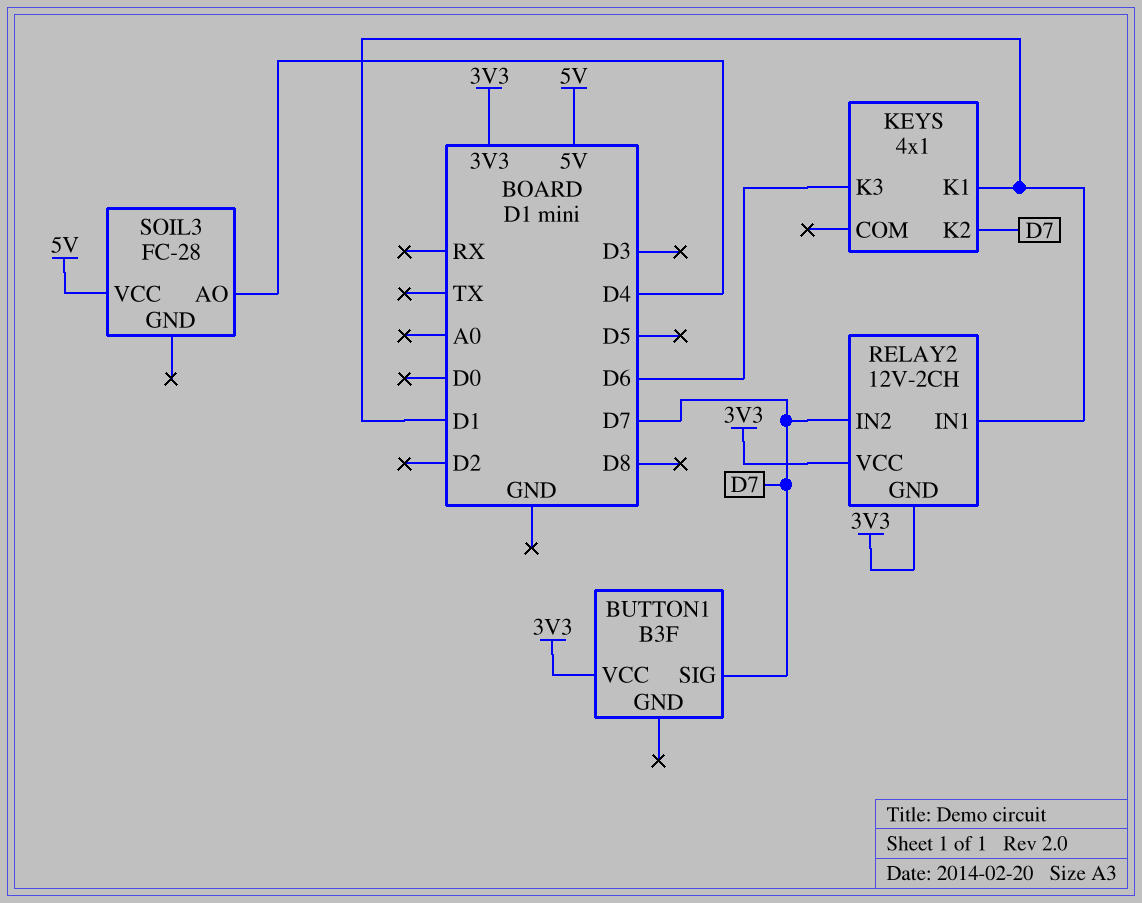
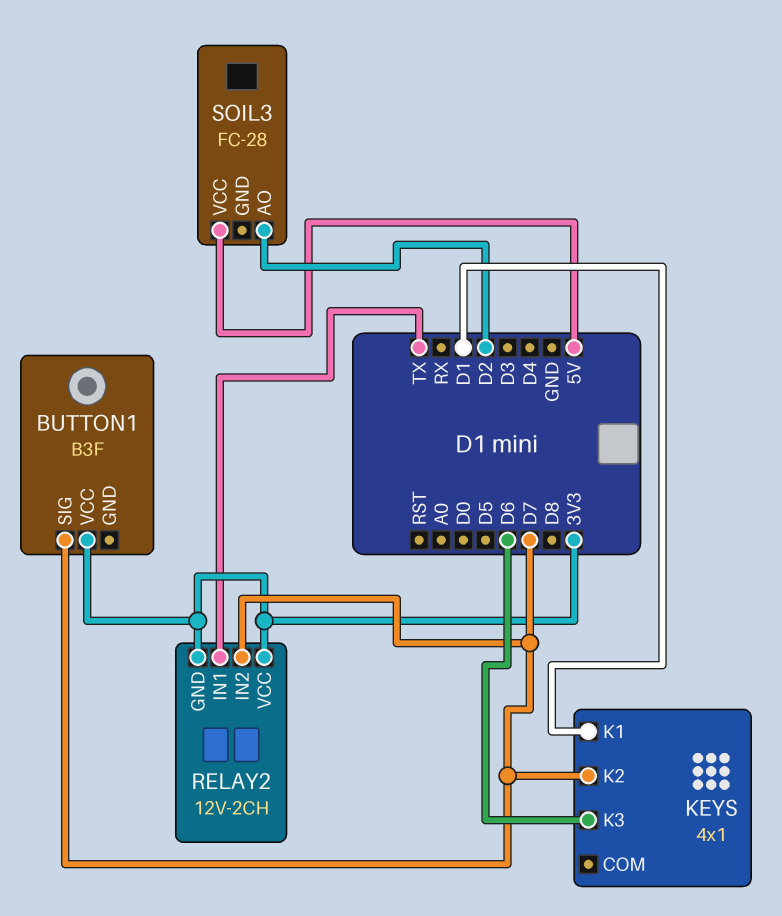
RELAY2 pin IN1: D1 -> TX
SOIL3 pin AO: D4 -> D2

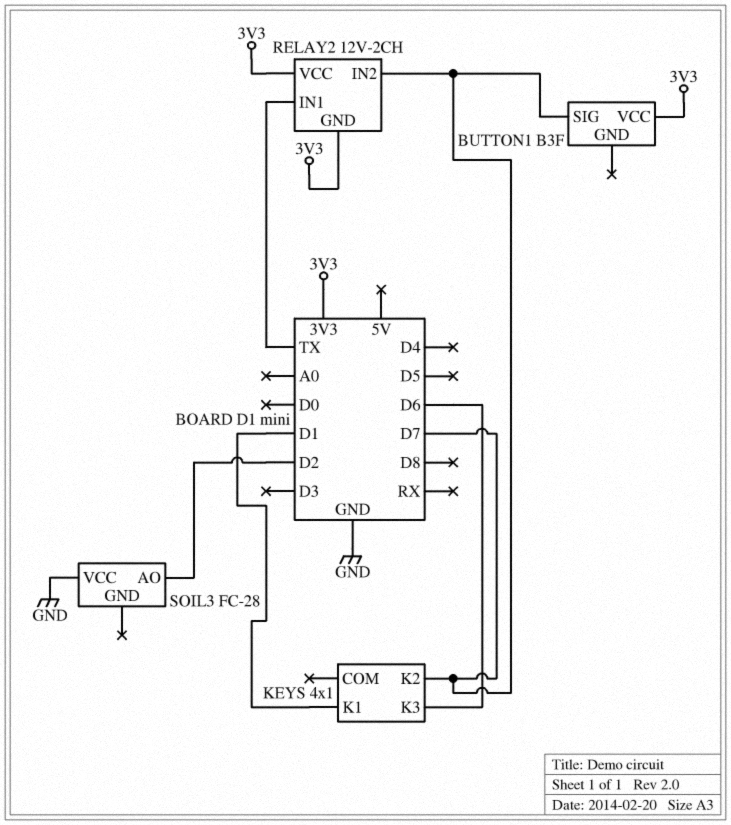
SOIL3 pin VCC: 5V -> GND

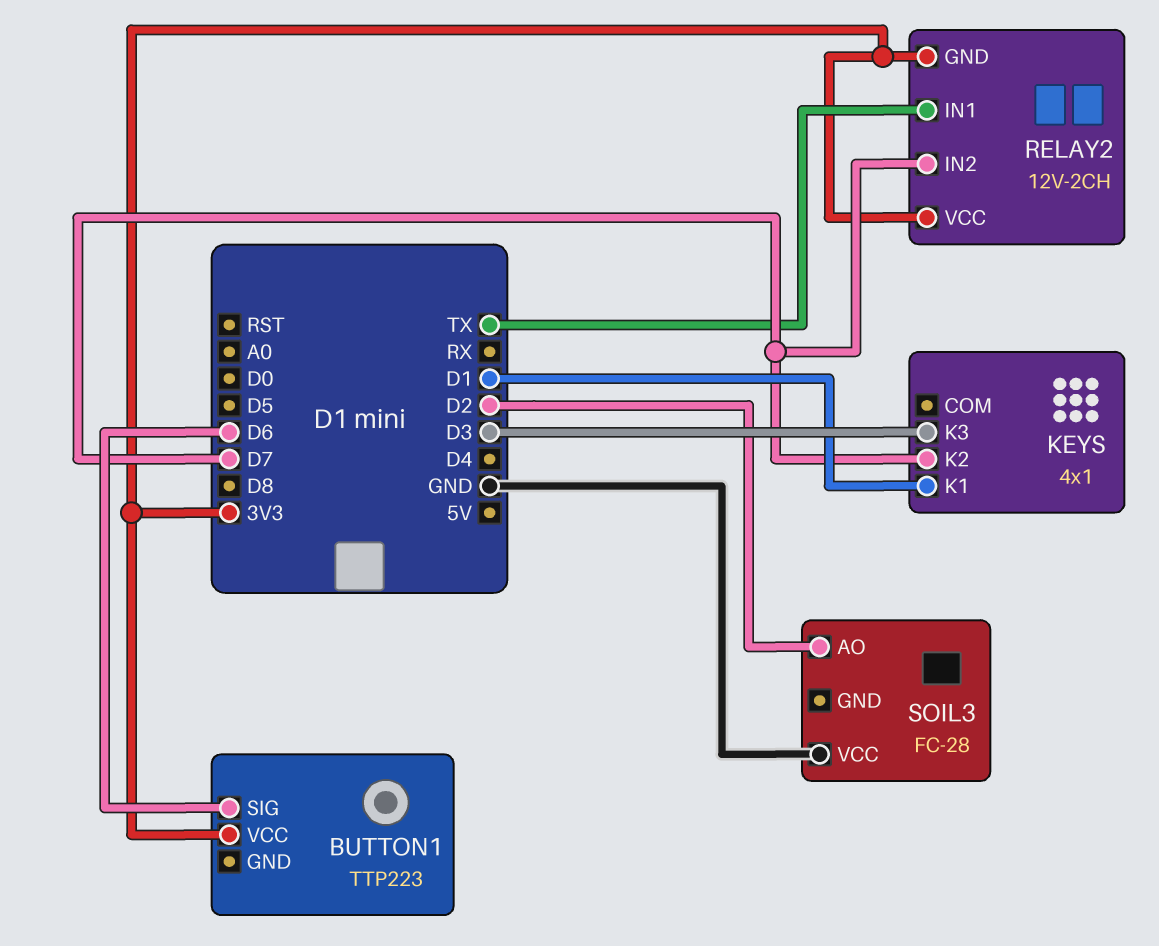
BUTTON1: B3F -> TTP223
BUTTON1 pin SIG: D7 -> D6
KEYS pin K3: D6 -> D3

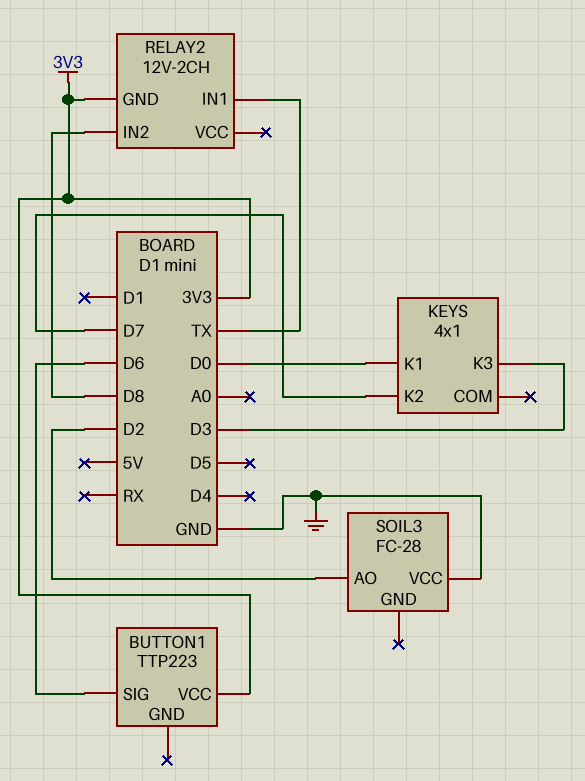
KEYS pin K1: D1 -> D0
RELAY2 pin IN2: D7 -> D8
RELAY2 pin VCC: 3V3 -> none

